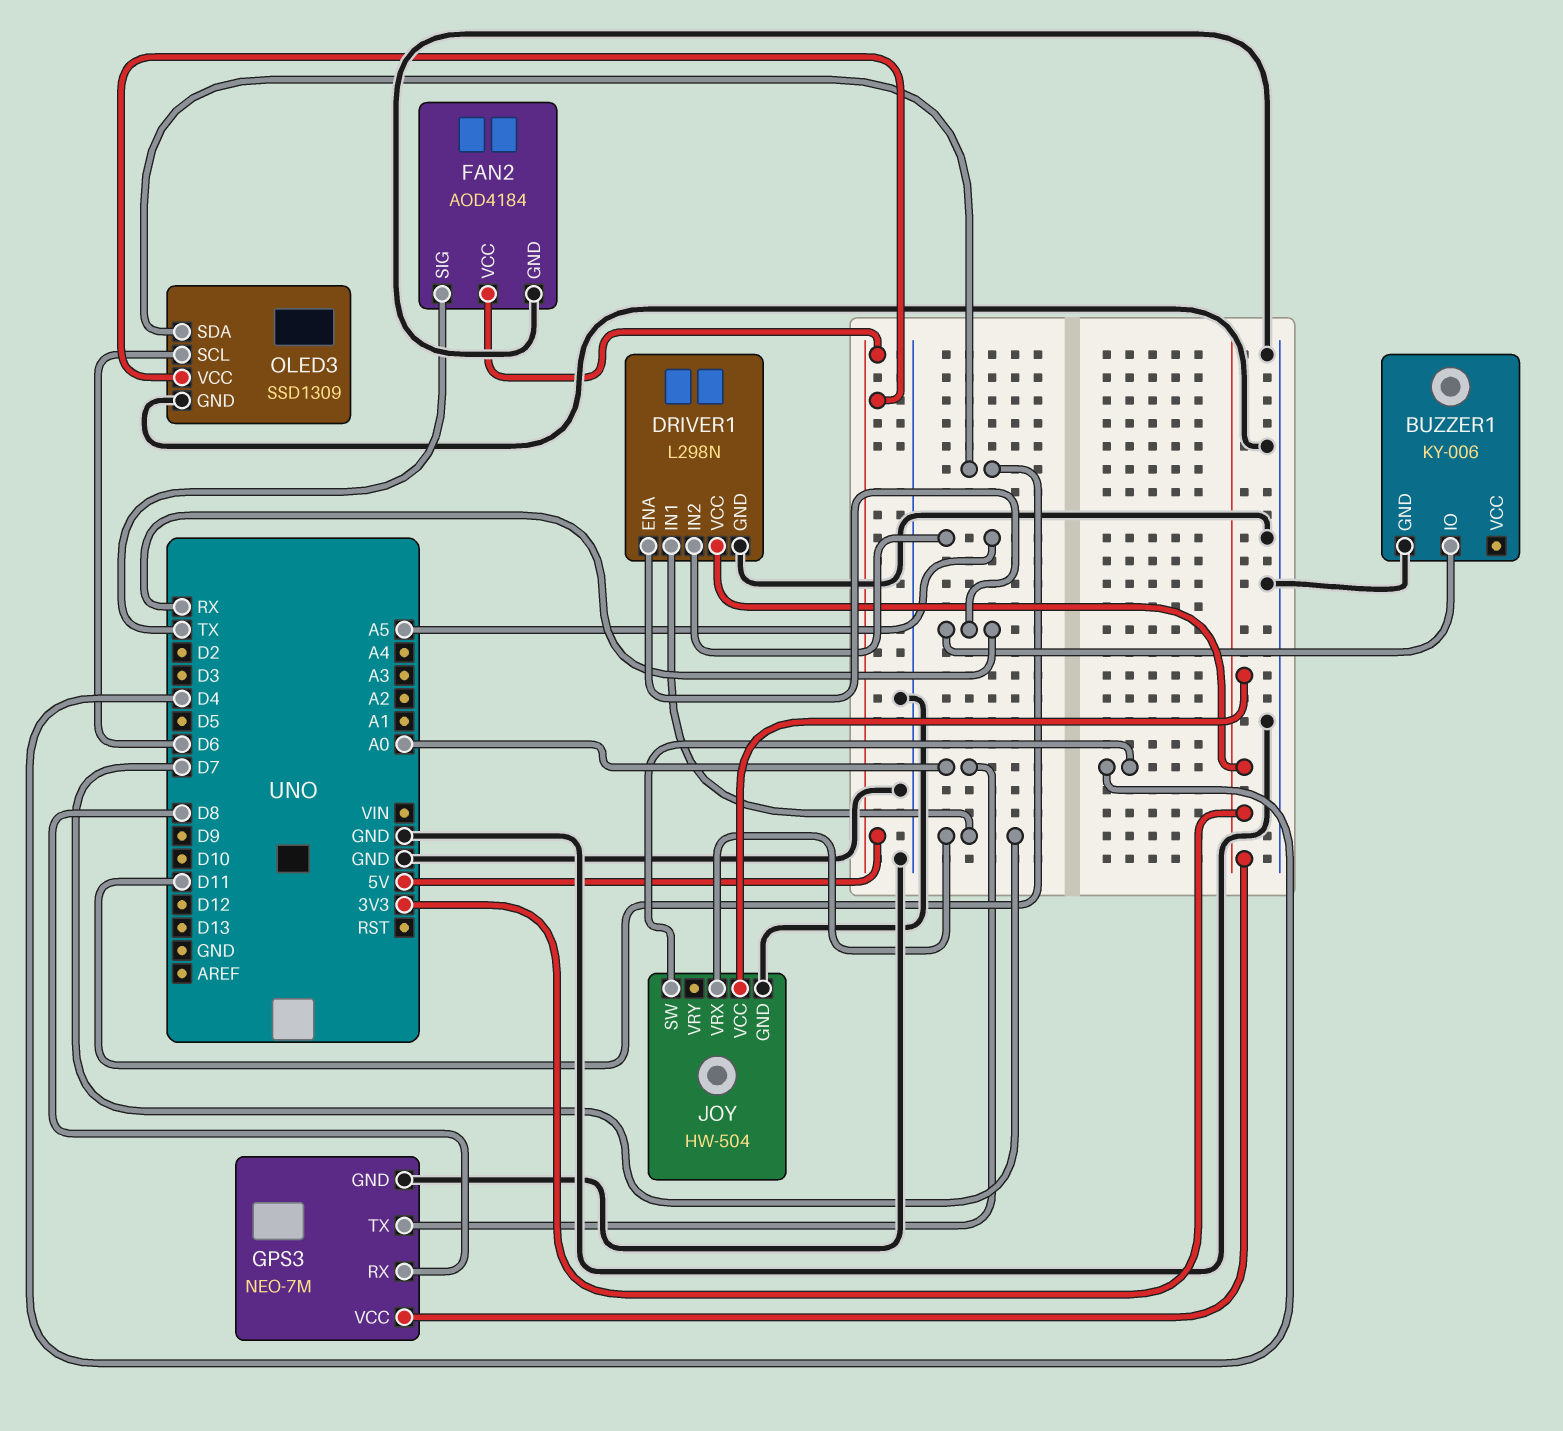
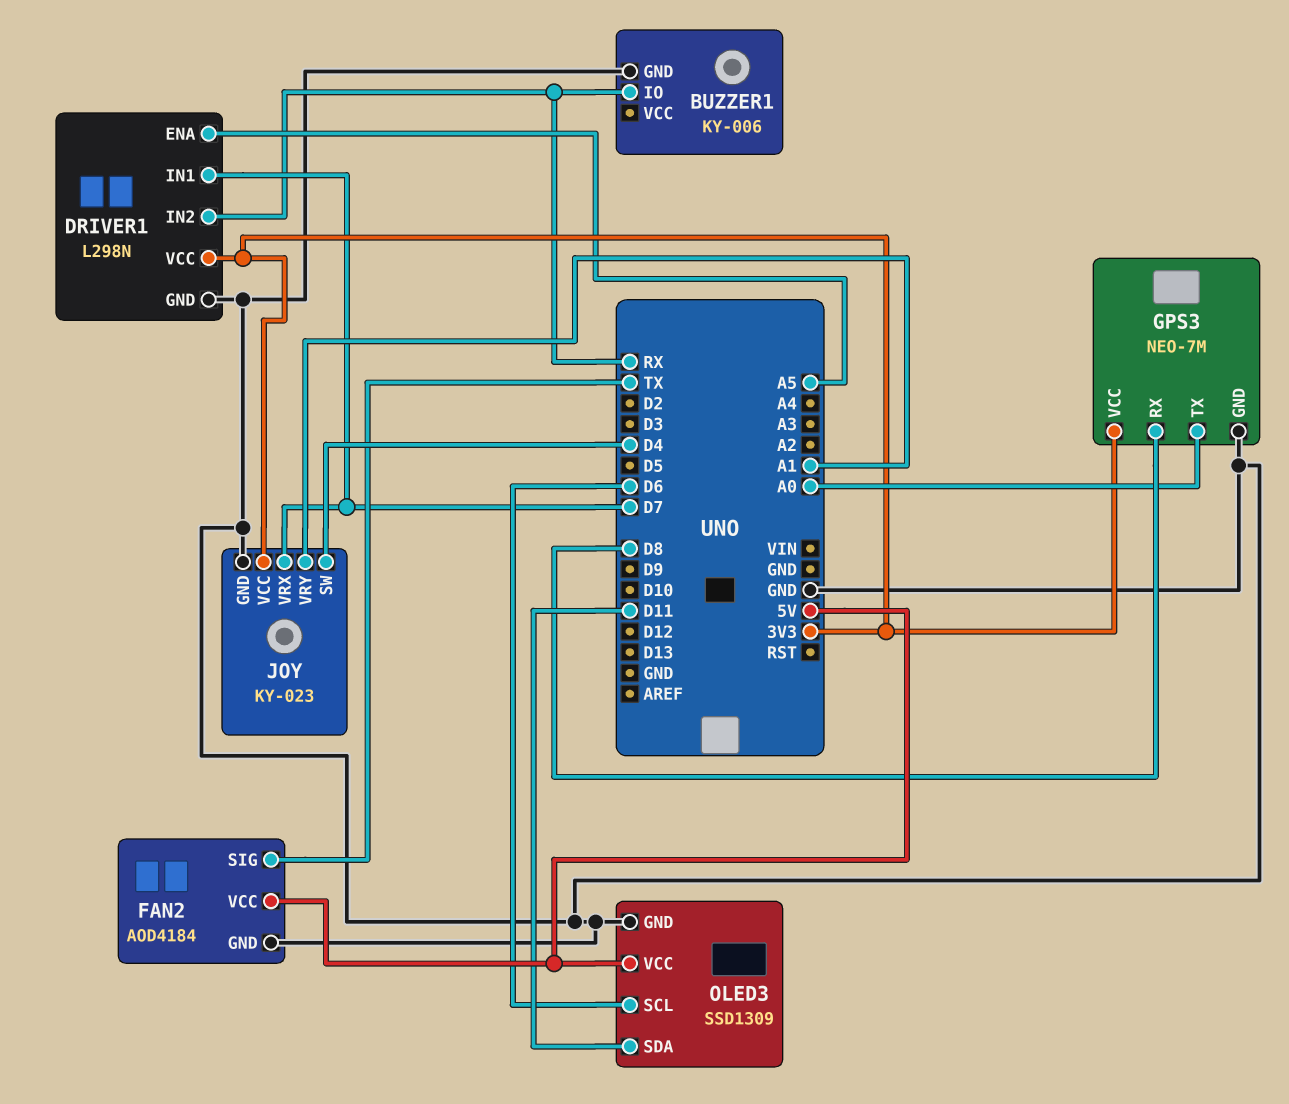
DRIVER1 pin ENA: RX -> A5
DRIVER1 pin IN2: A5 -> RX
JOY: HW-504 -> KY-023
JOY pin VRY: none -> A1

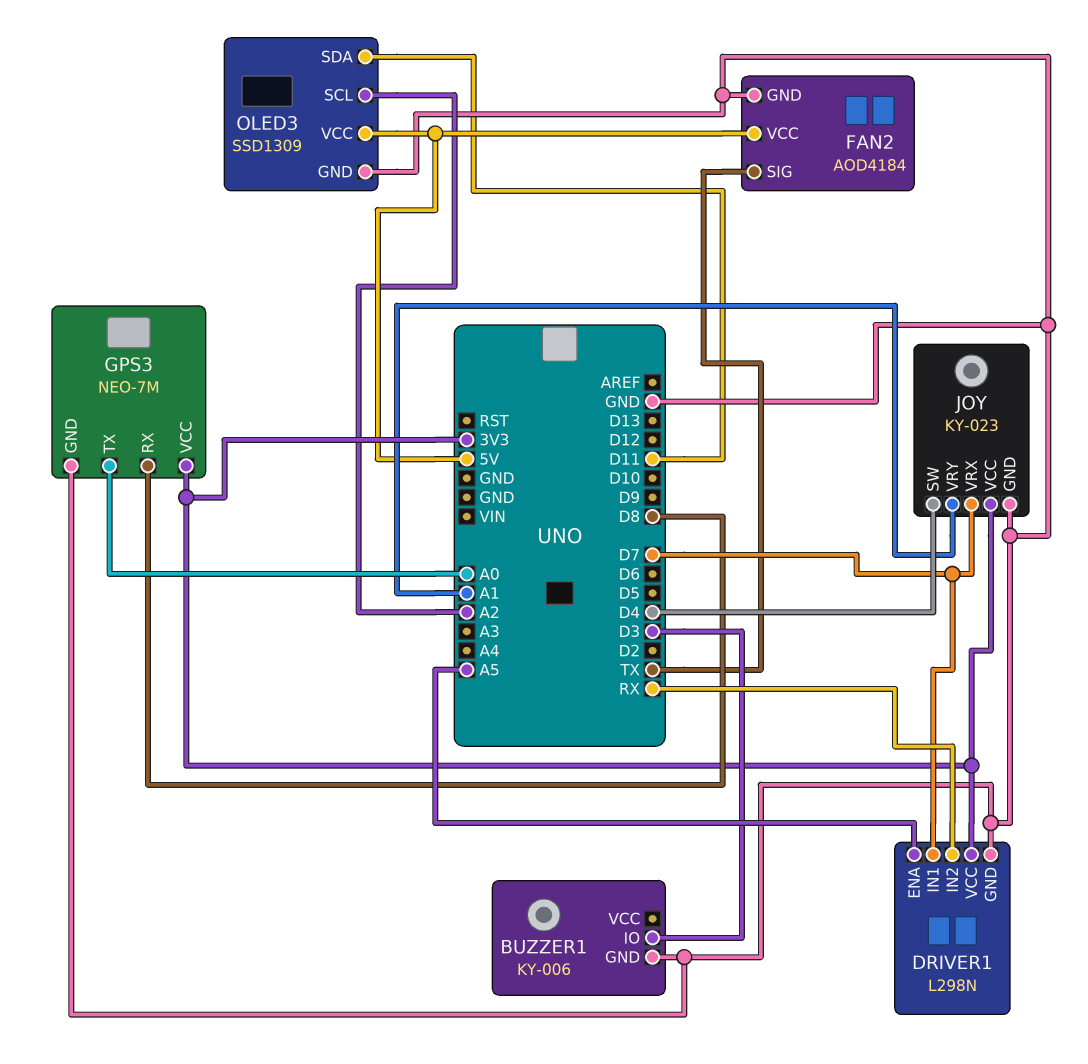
BUZZER1 pin IO: RX -> D3
OLED3 pin SCL: D6 -> A2

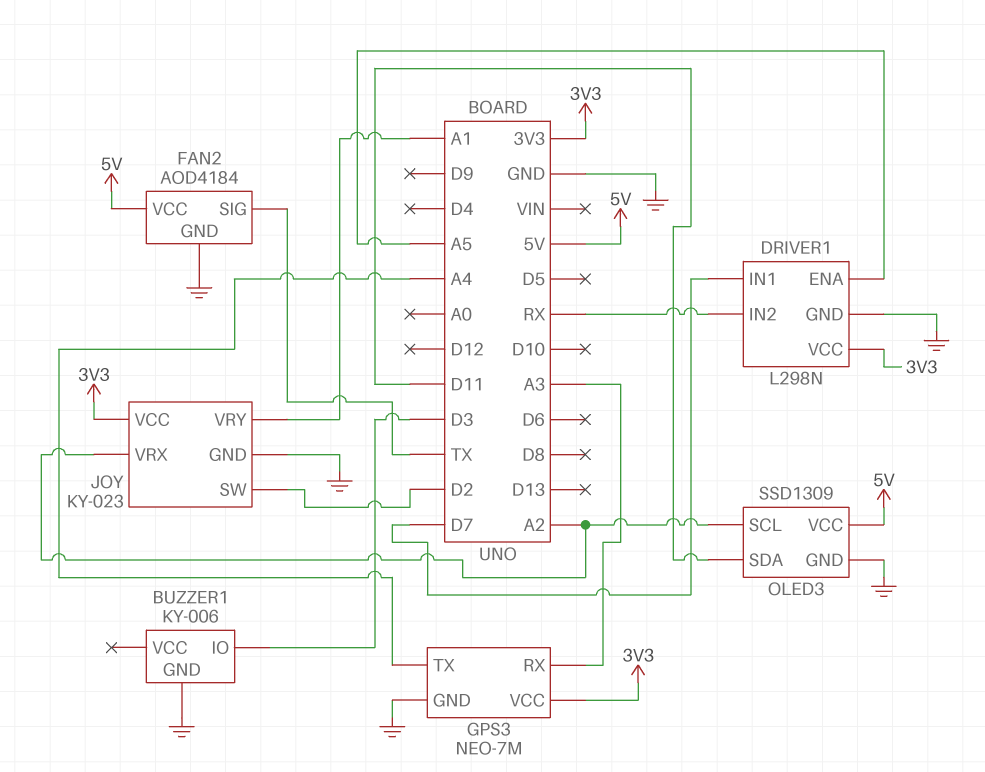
GPS3 pin RX: D8 -> A3
GPS3 pin TX: A0 -> A4
JOY pin SW: D4 -> D2
JOY pin VRX: D7 -> A2

